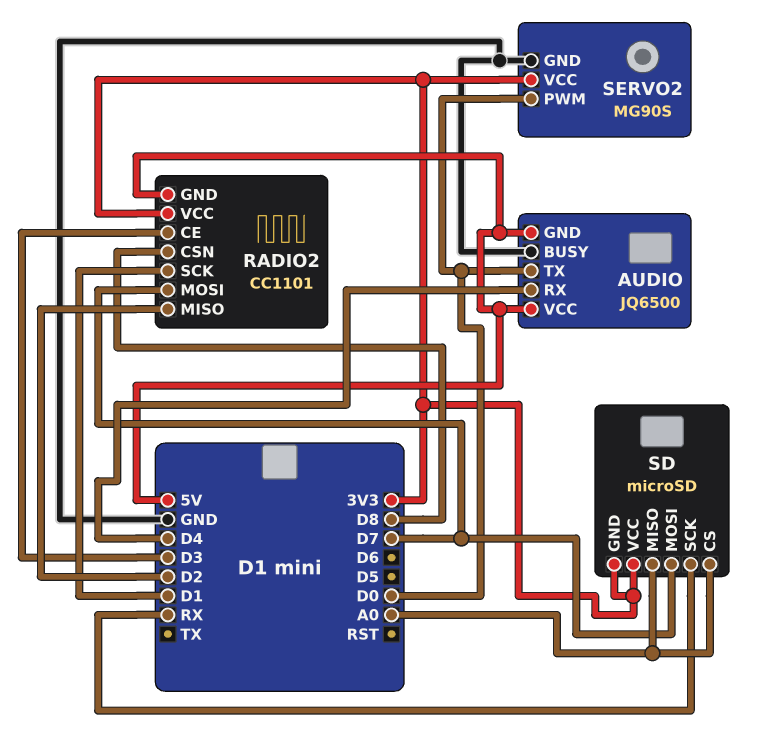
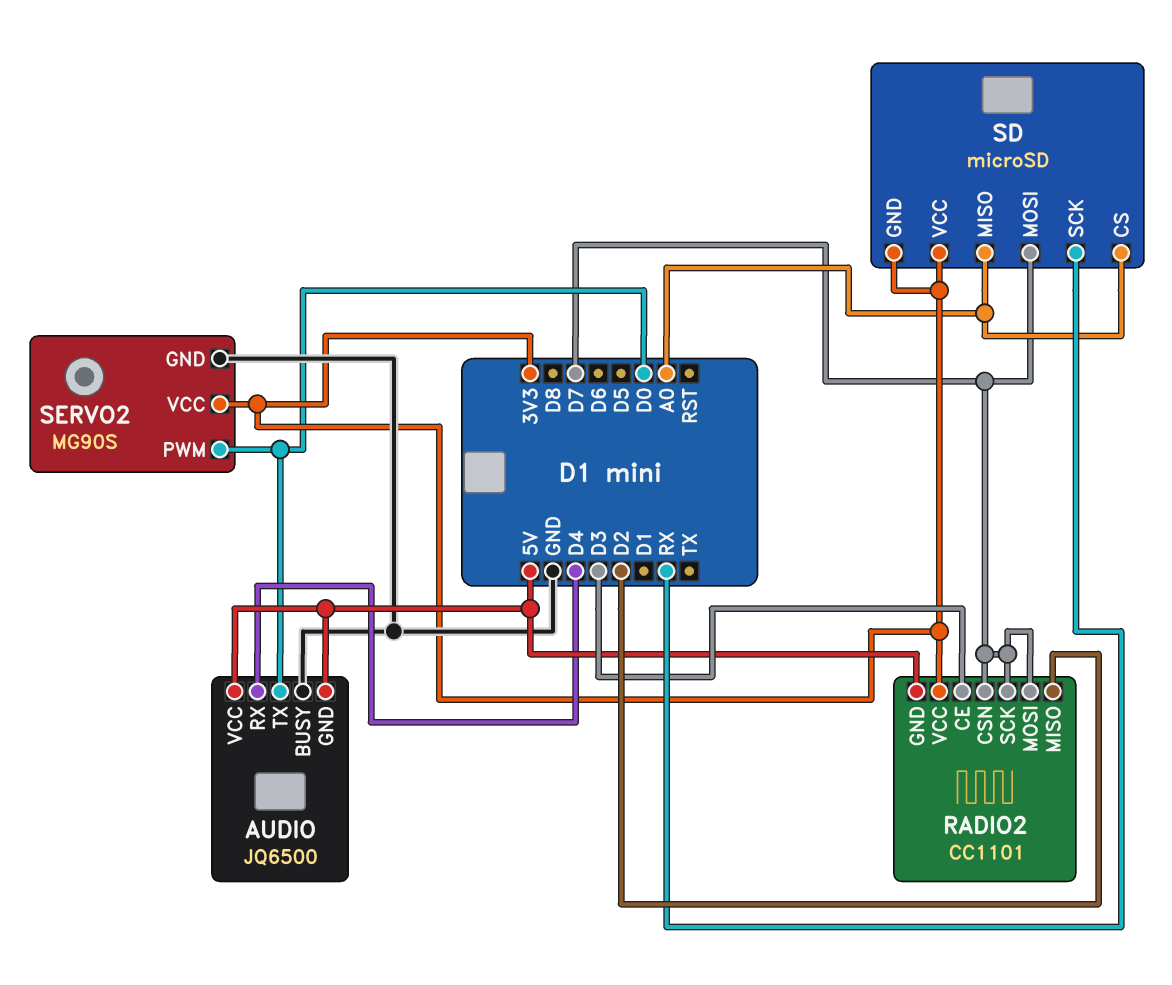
RADIO2 pin CSN: D8 -> D7
RADIO2 pin SCK: D1 -> D7

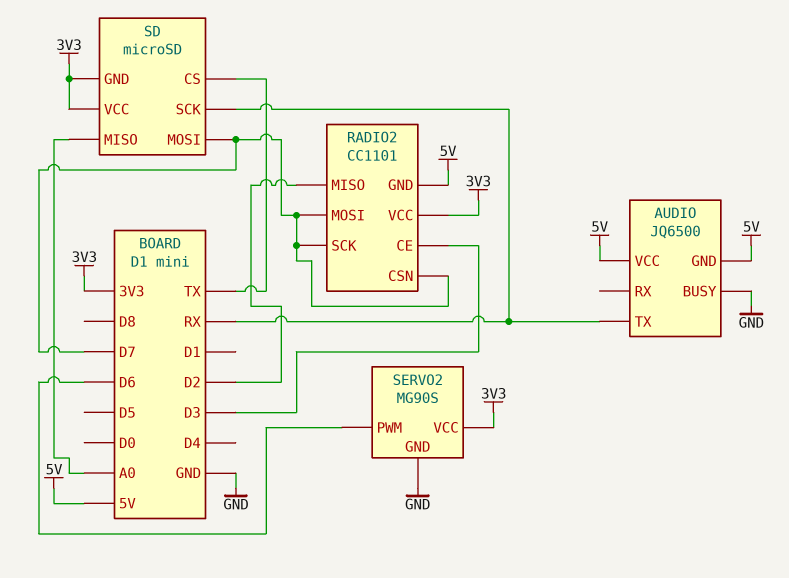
AUDIO pin RX: D4 -> none
AUDIO pin TX: D0 -> RX
SD pin CS: A0 -> TX
SERVO2 pin PWM: D0 -> D6

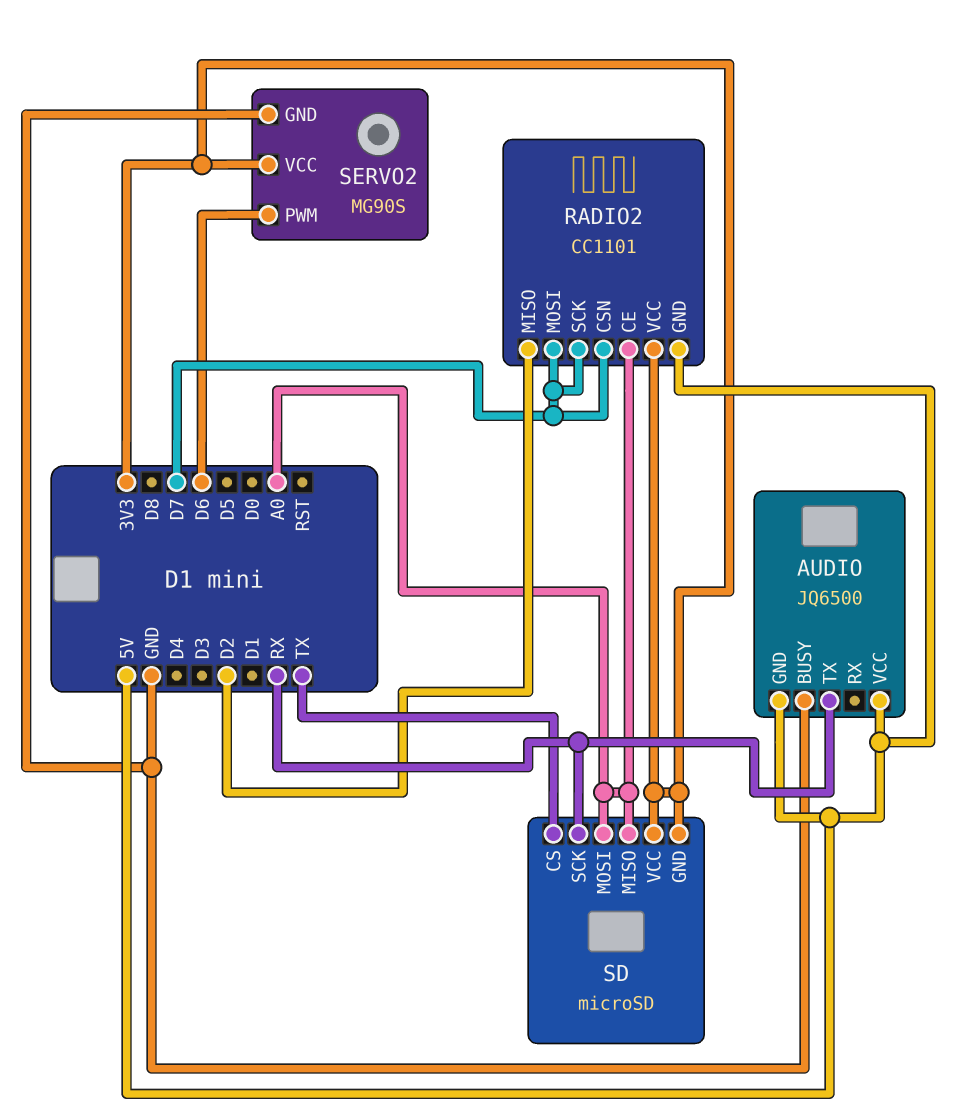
RADIO2 pin CE: D3 -> A0
SD pin MOSI: D7 -> A0

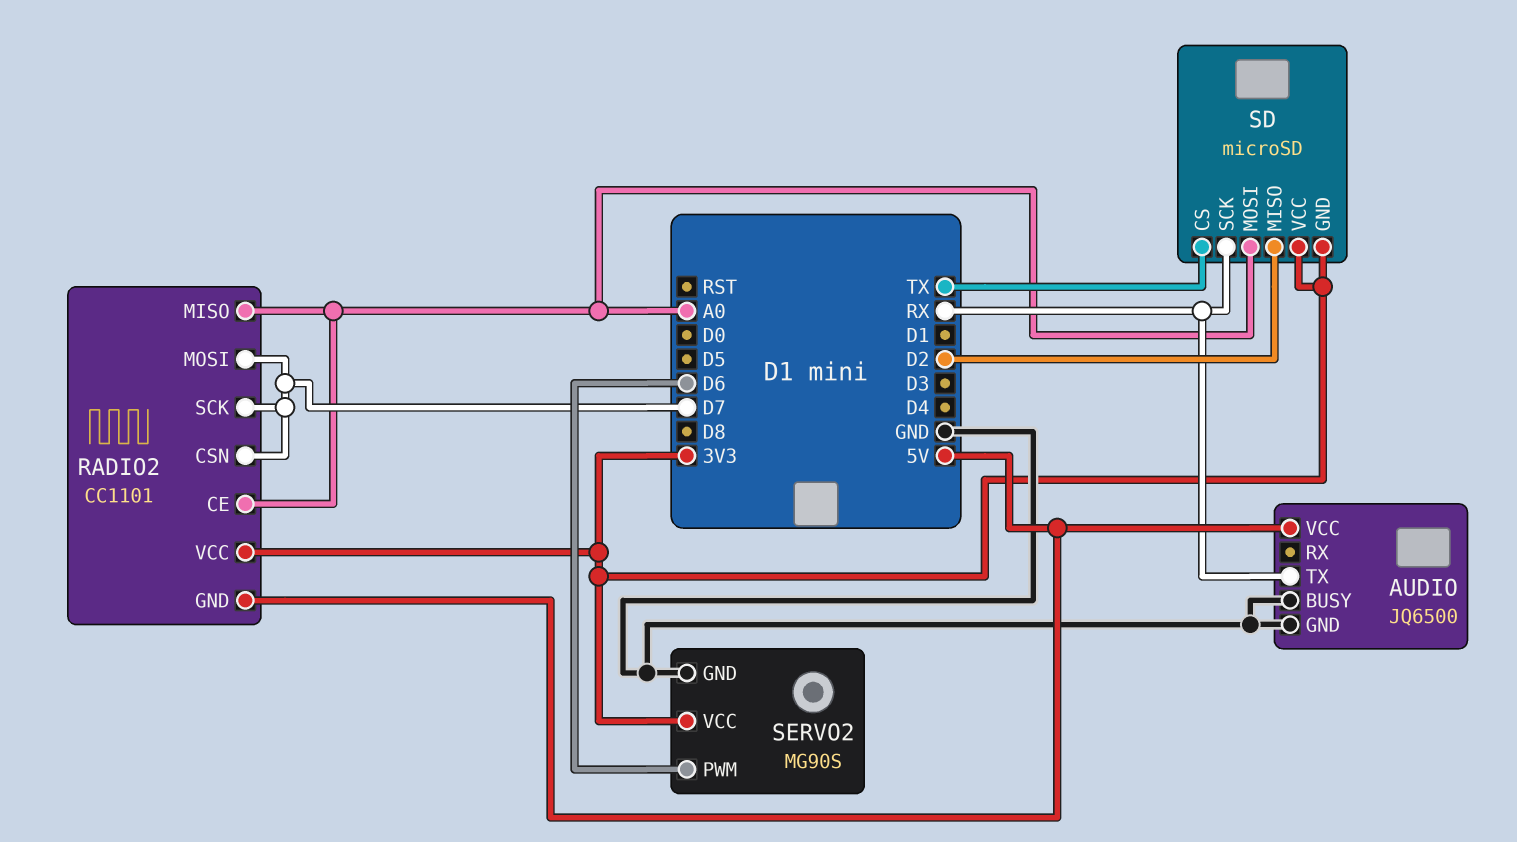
AUDIO pin GND: 5V -> GND
RADIO2 pin MISO: D2 -> A0
SD pin MISO: A0 -> D2

